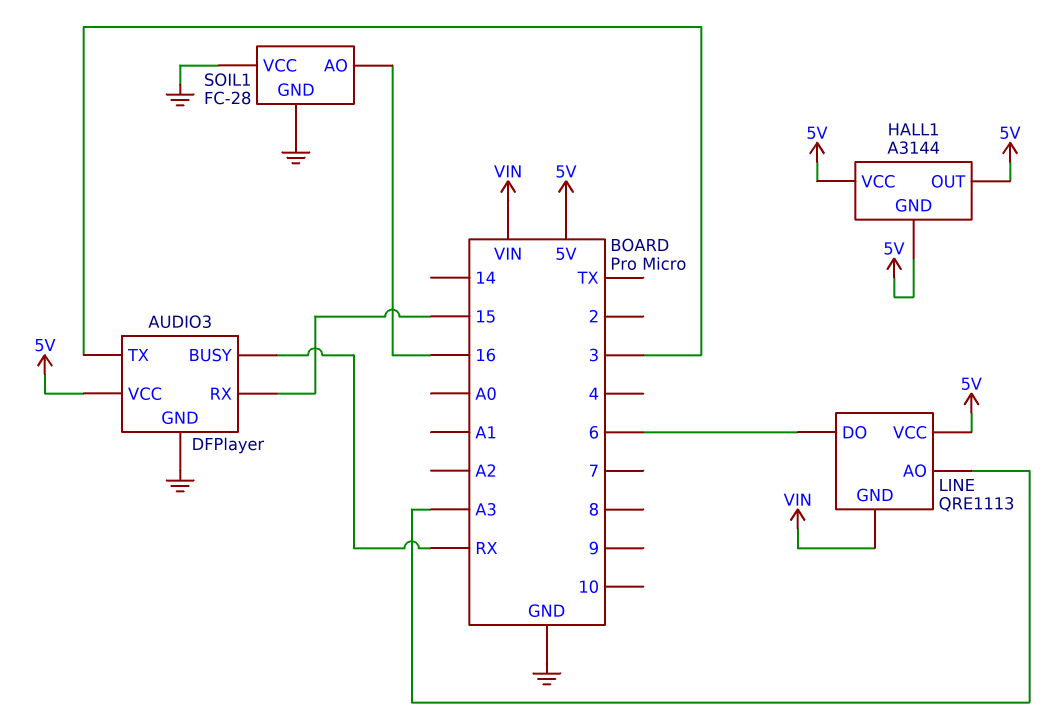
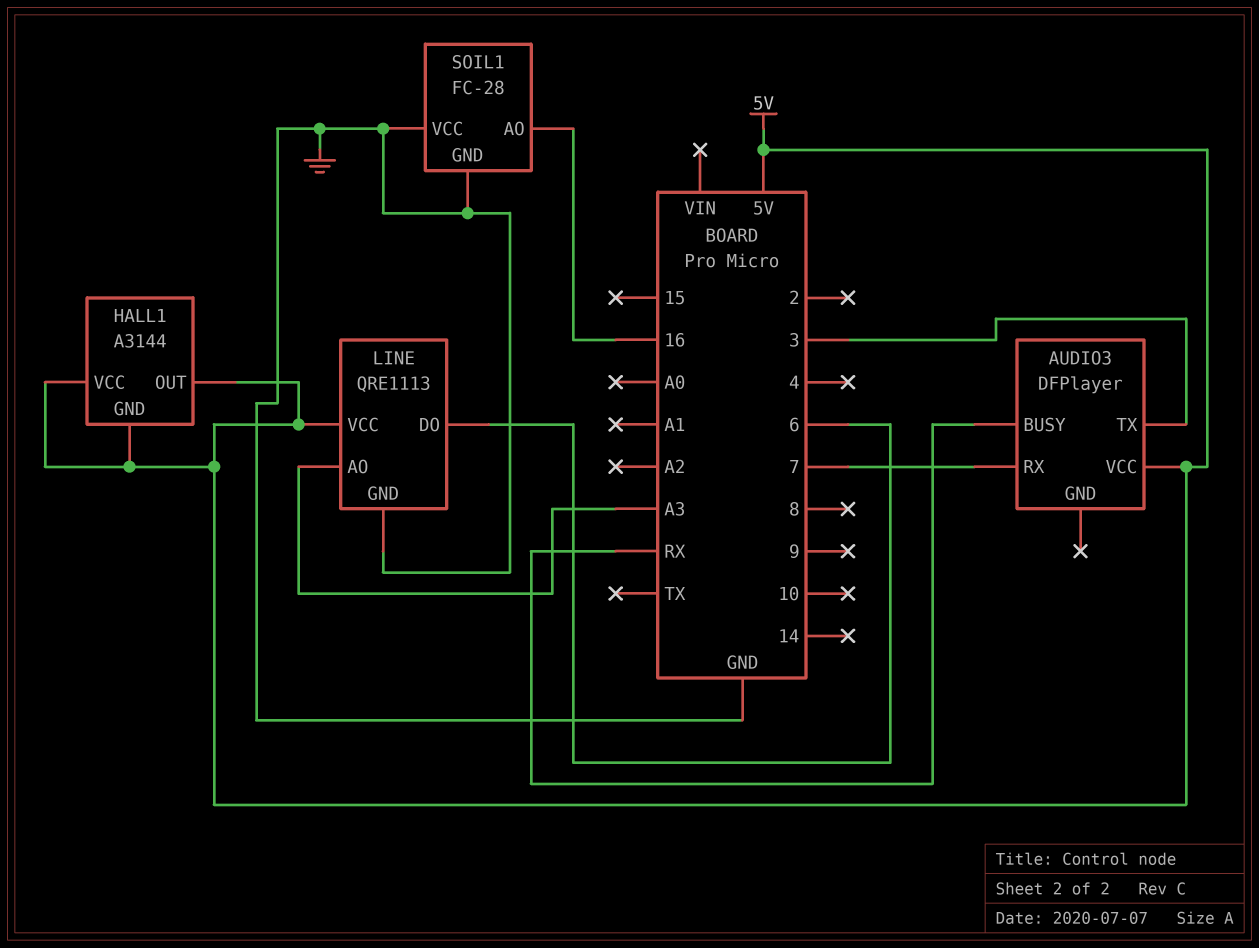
AUDIO3 pin GND: GND -> none
AUDIO3 pin RX: 15 -> 7
LINE pin GND: VIN -> GND

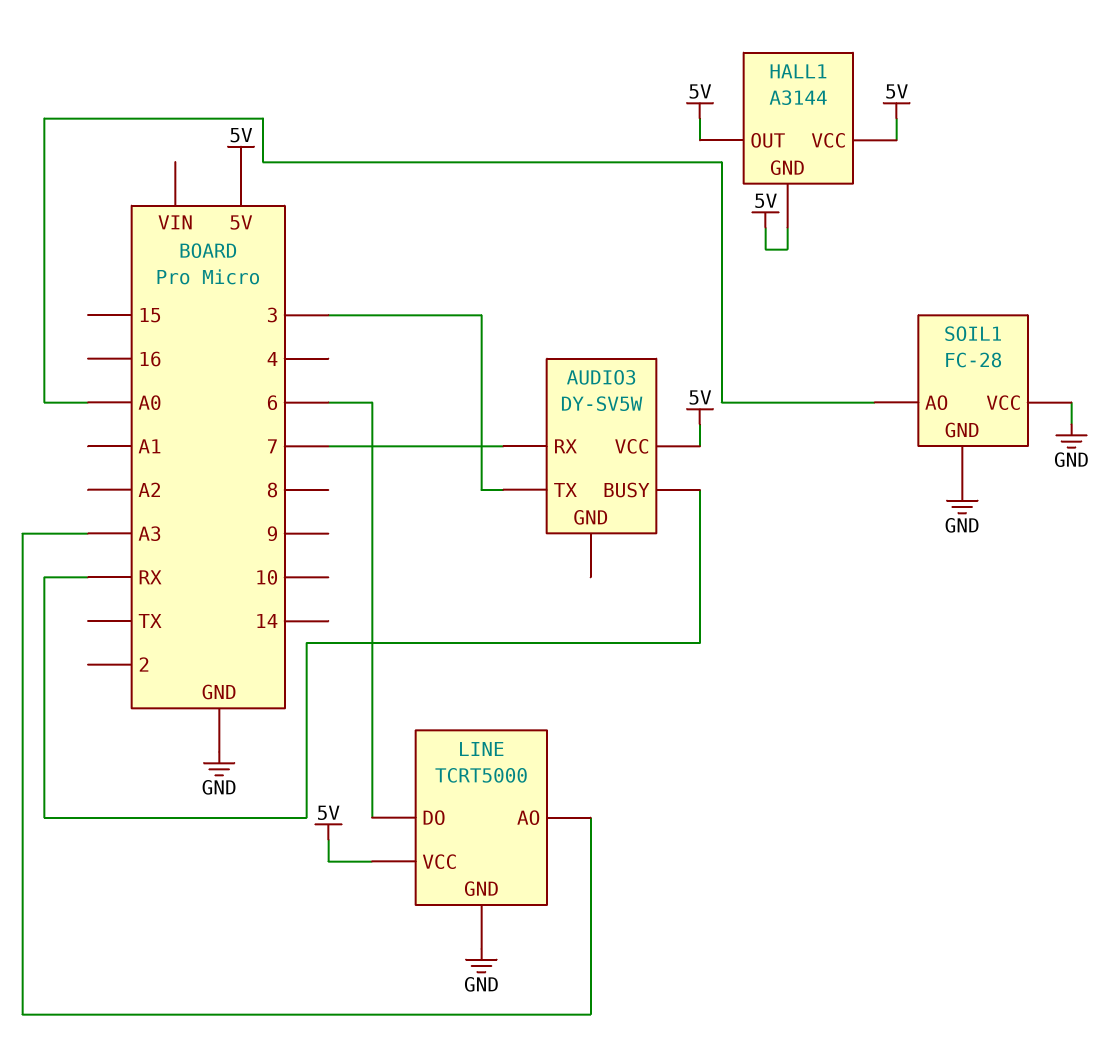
AUDIO3: DFPlayer -> DY-SV5W
LINE: QRE1113 -> TCRT5000
SOIL1 pin AO: 16 -> A0

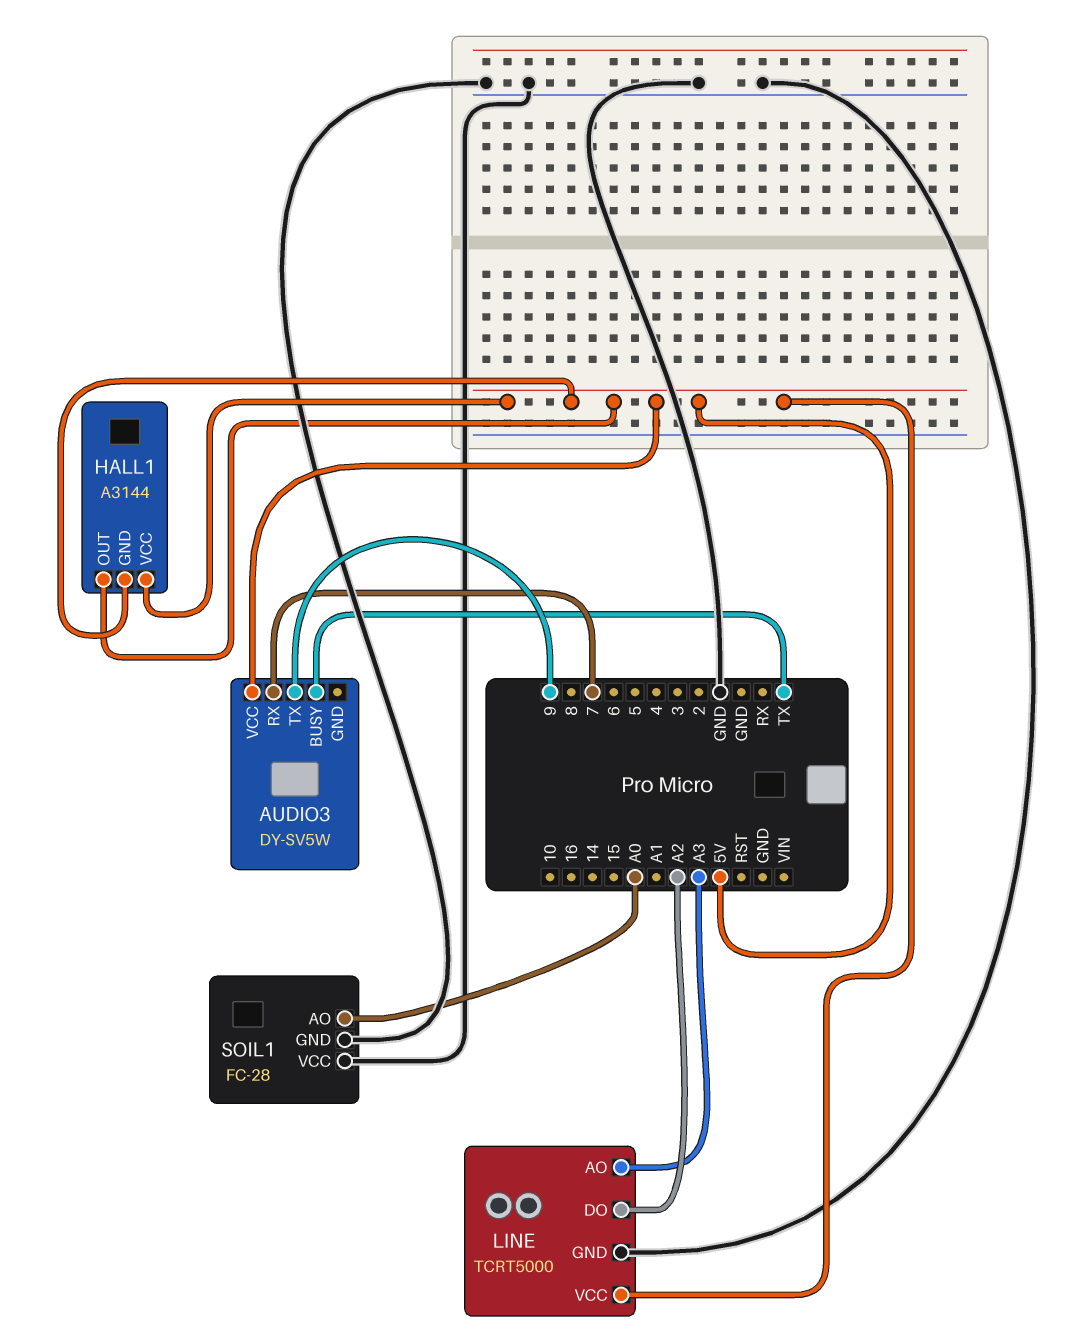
AUDIO3 pin BUSY: RX -> TX
AUDIO3 pin TX: 3 -> 9
LINE pin DO: 6 -> A2

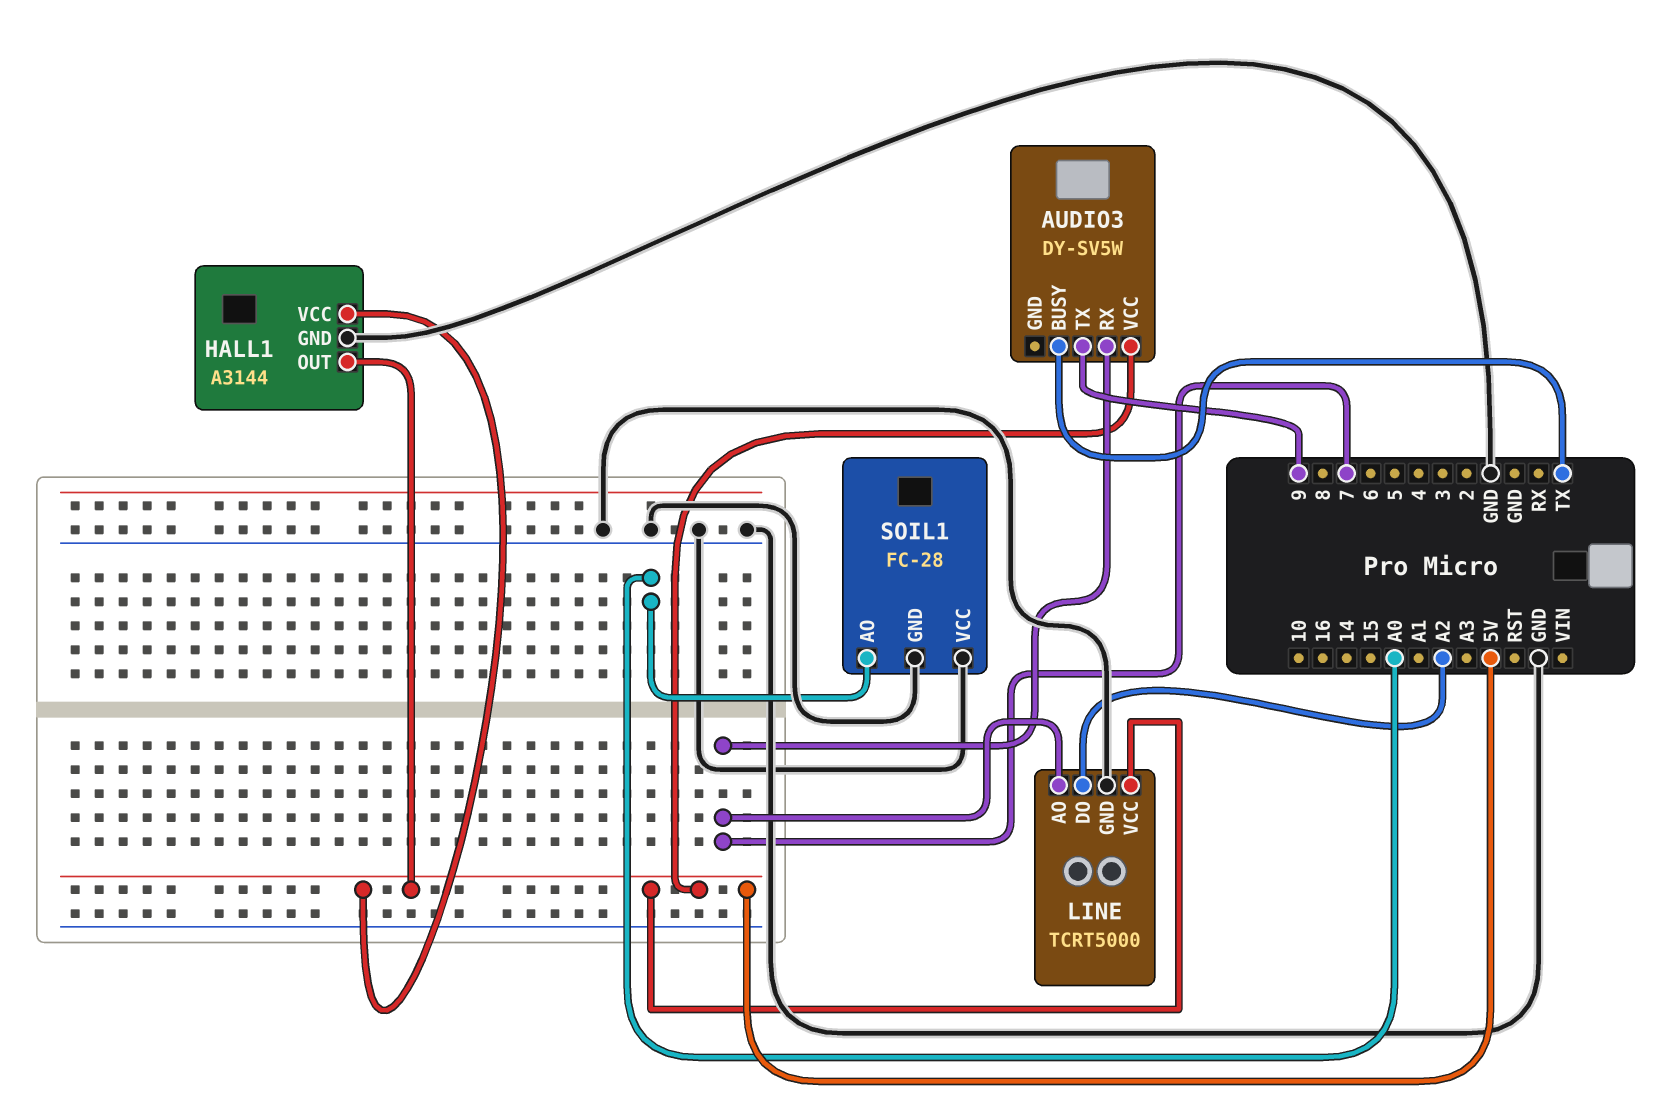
HALL1 pin GND: 5V -> GND
LINE pin AO: A3 -> 7

